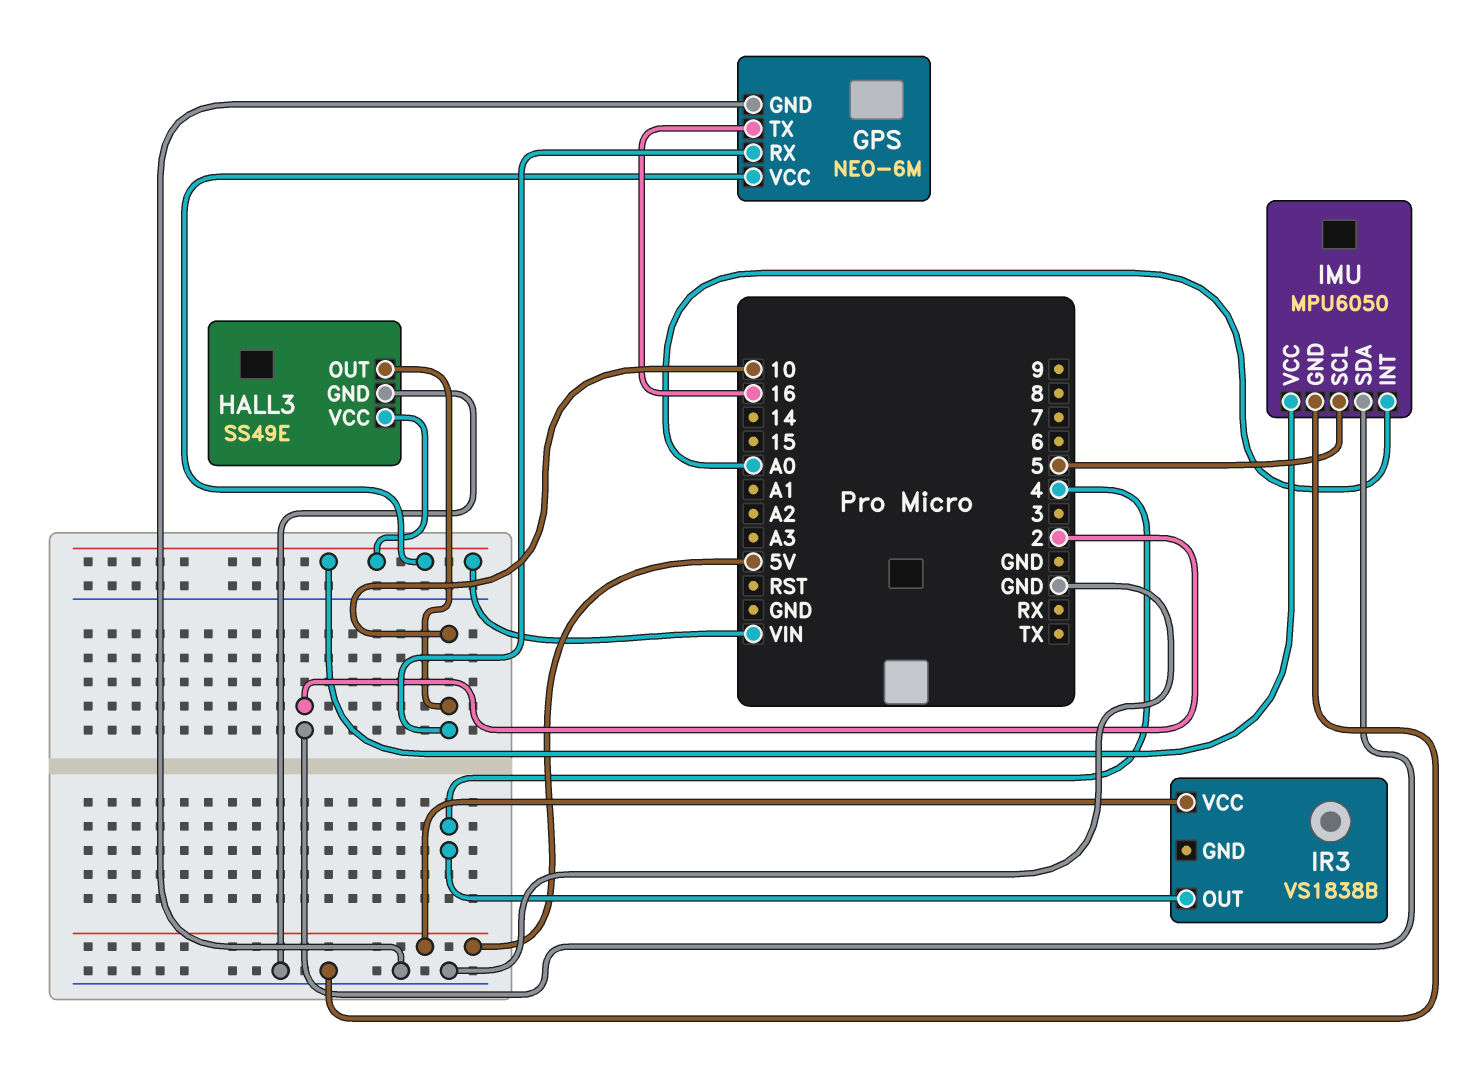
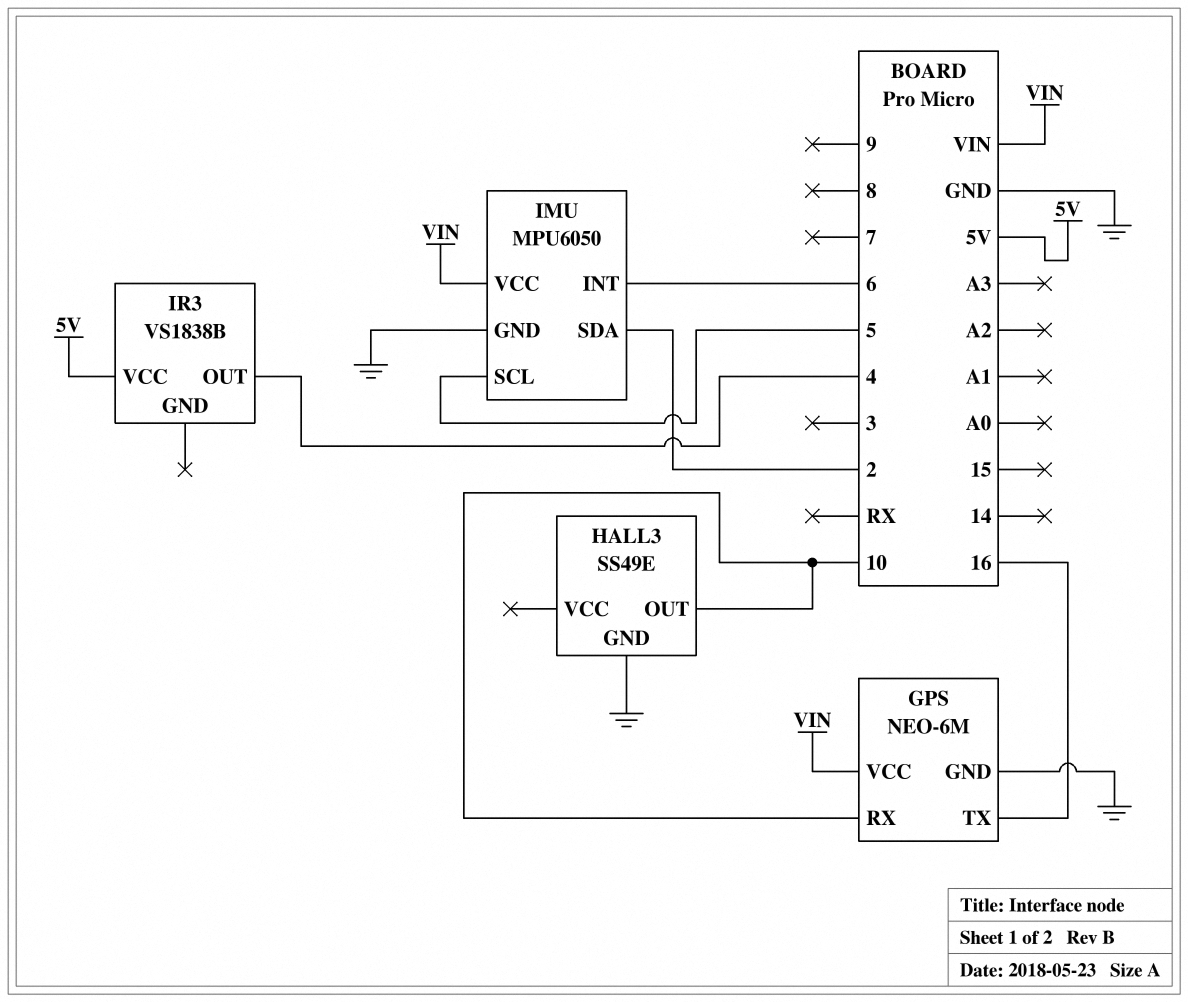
HALL3 pin VCC: VIN -> none
IMU pin INT: A0 -> 6

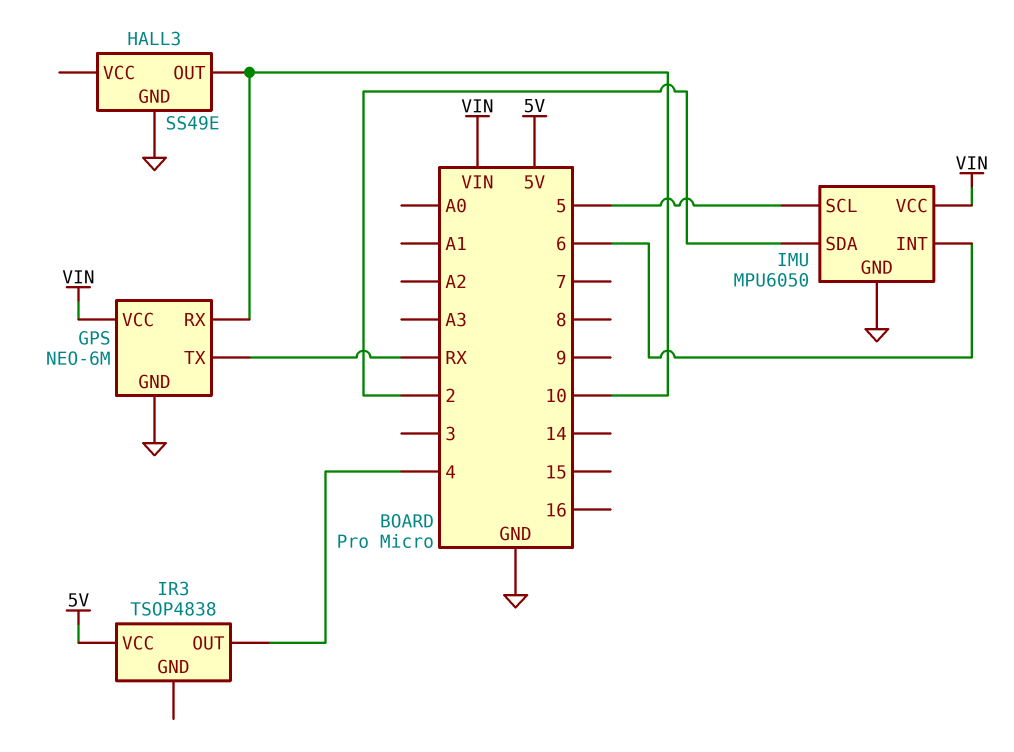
GPS pin TX: 16 -> RX
IR3: VS1838B -> TSOP4838

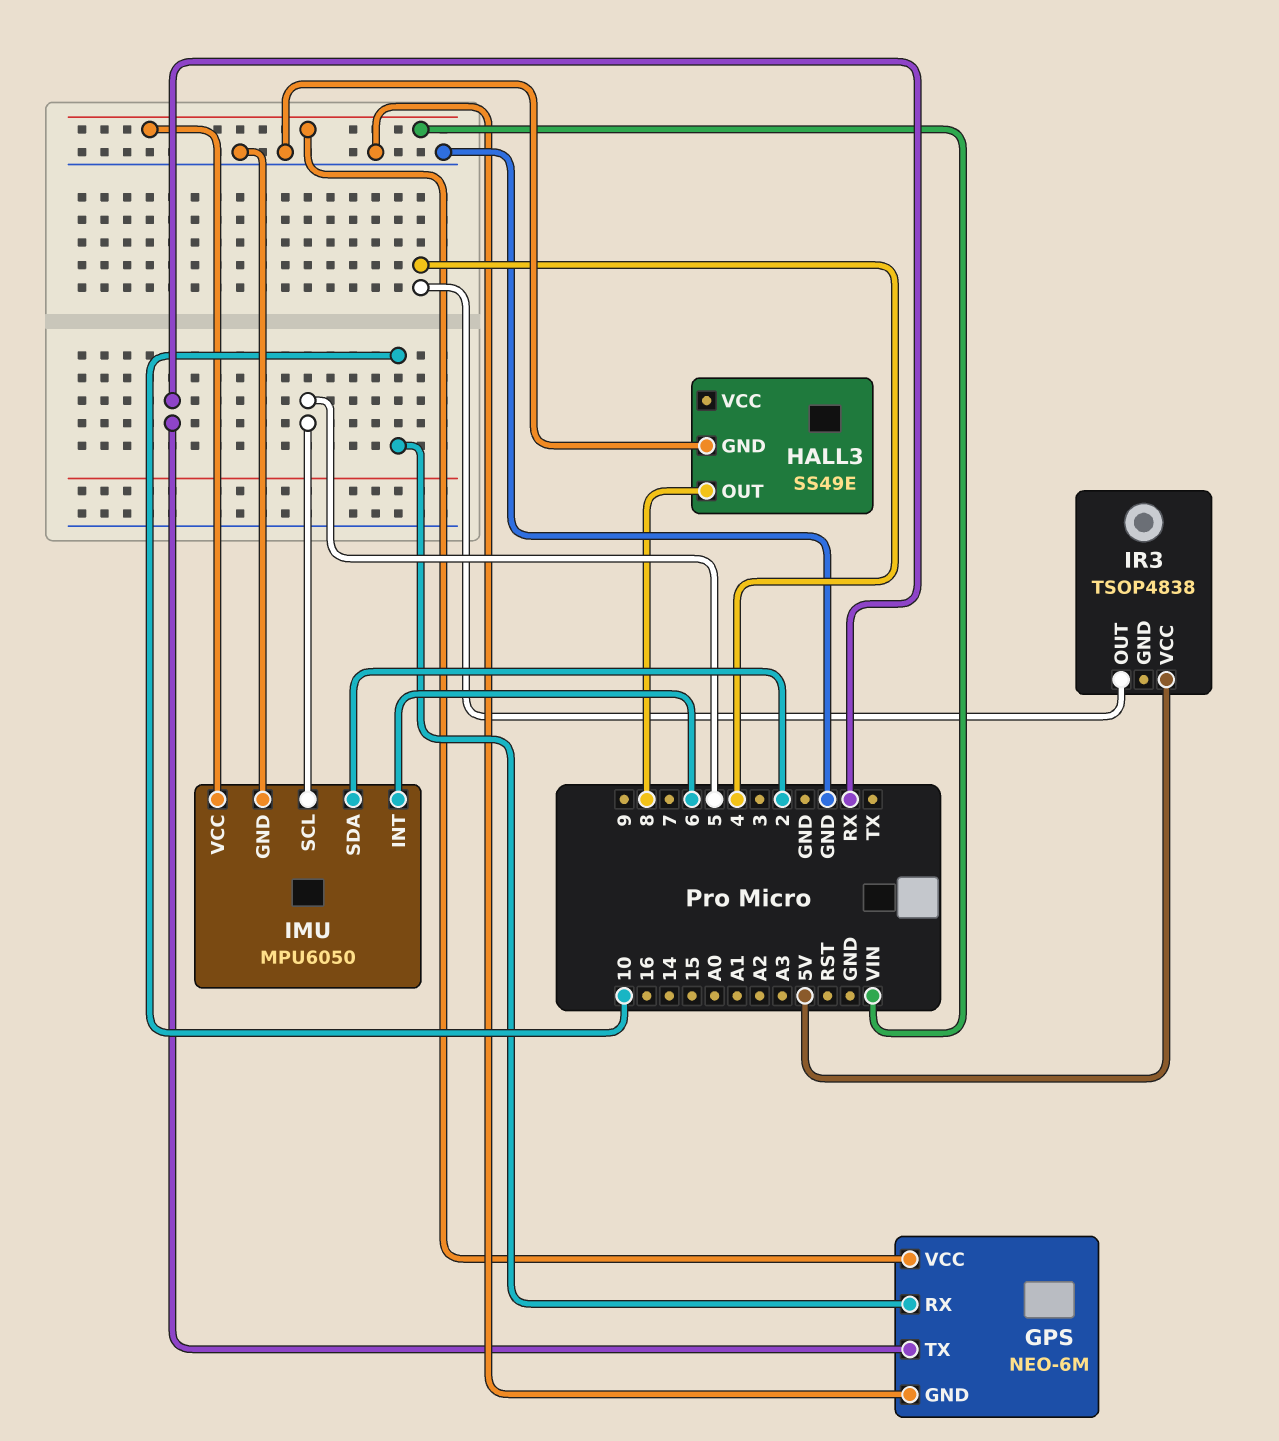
HALL3 pin OUT: 10 -> 8

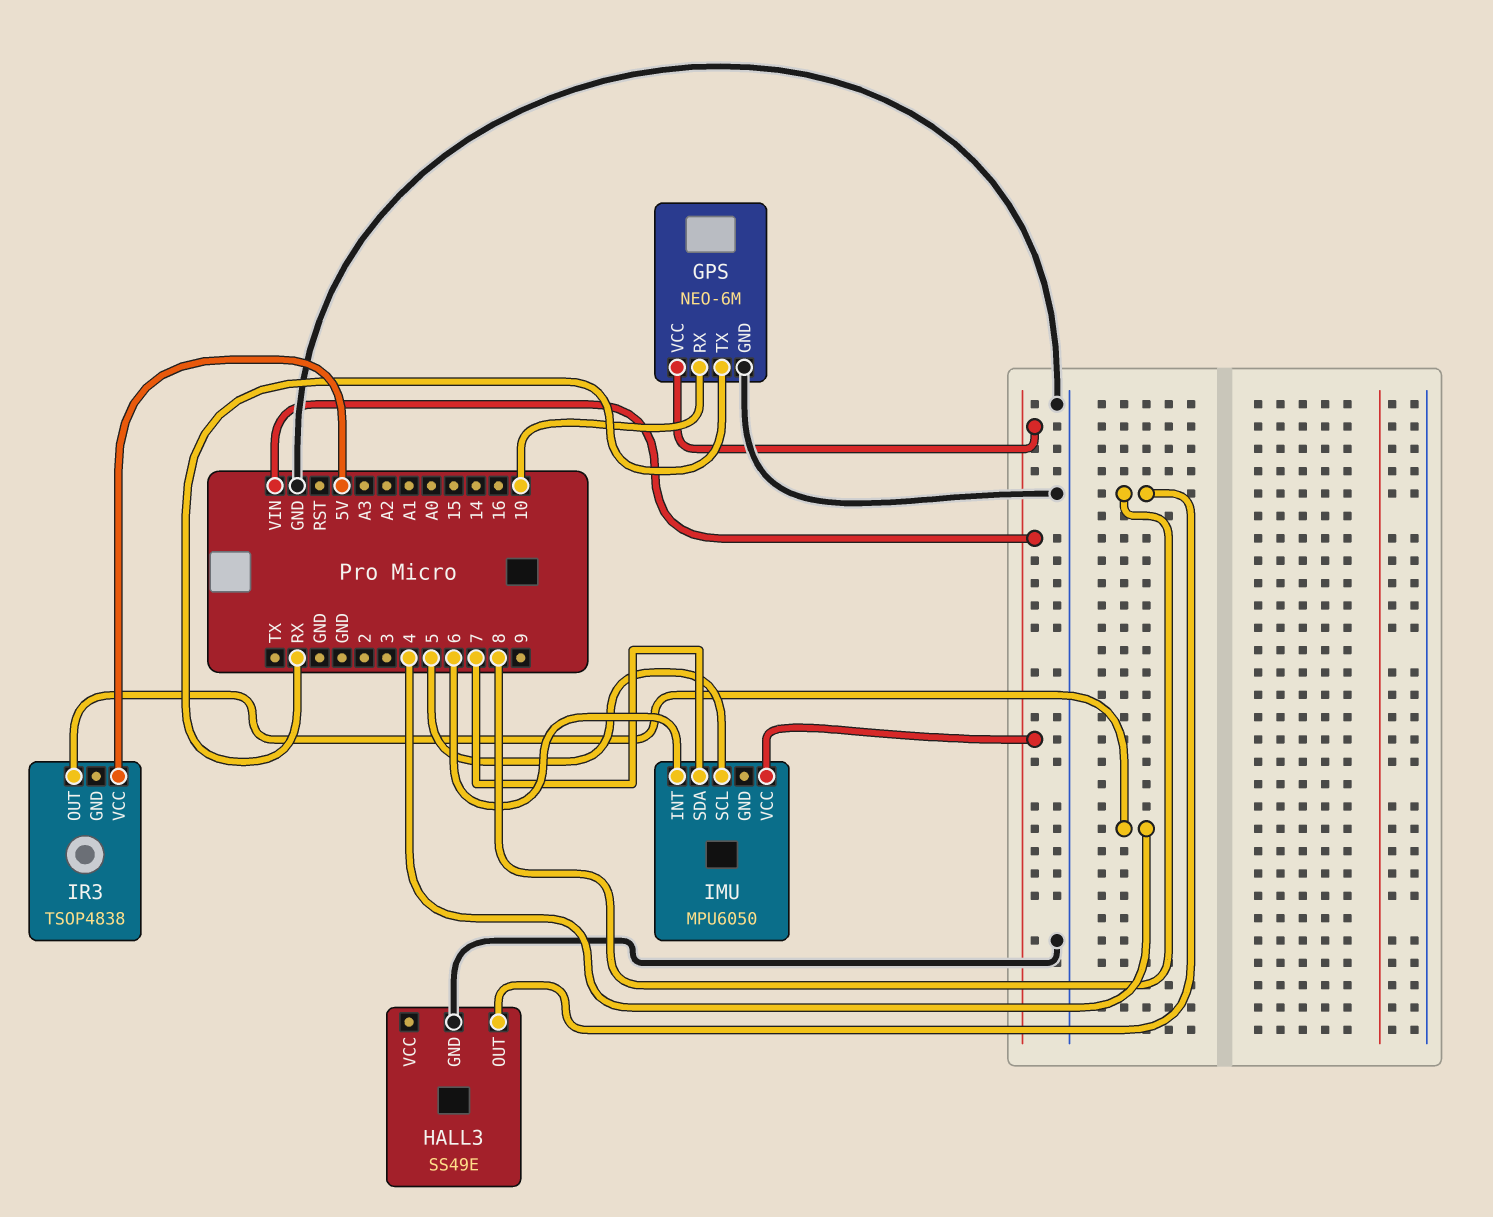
IMU pin GND: GND -> none
IMU pin SDA: 2 -> 7

